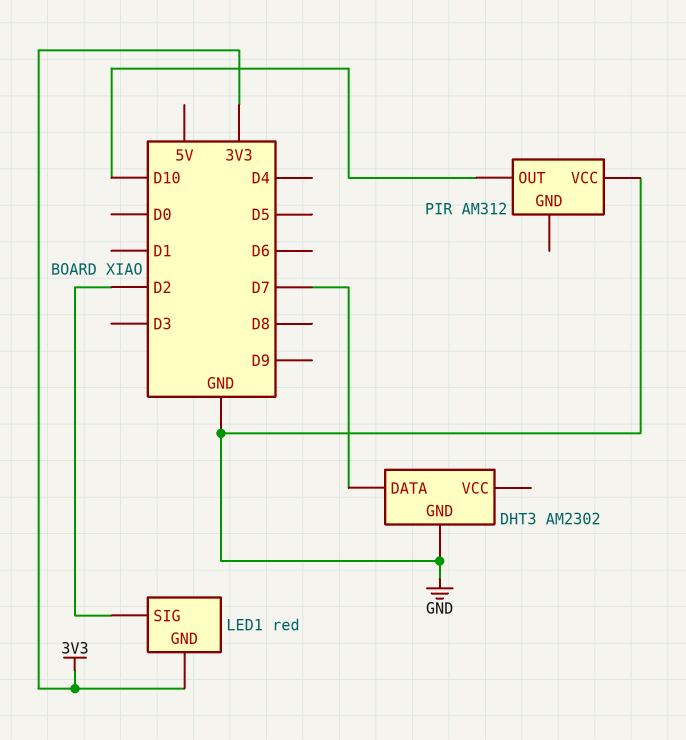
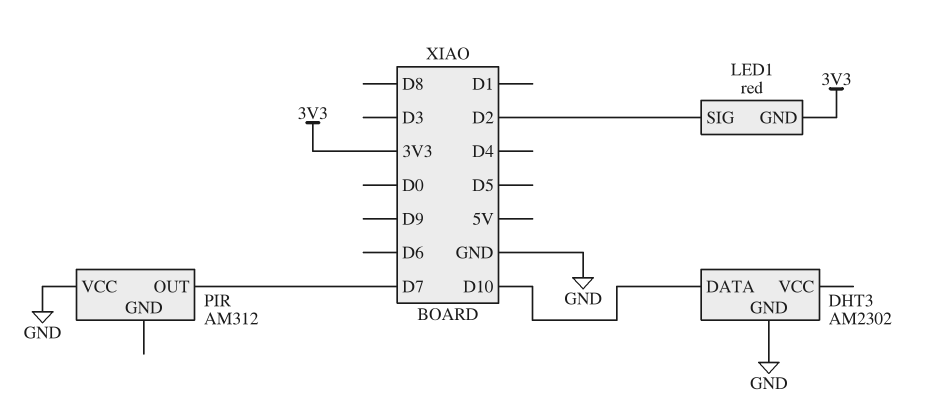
DHT3 pin DATA: D7 -> D10
PIR pin OUT: D10 -> D7

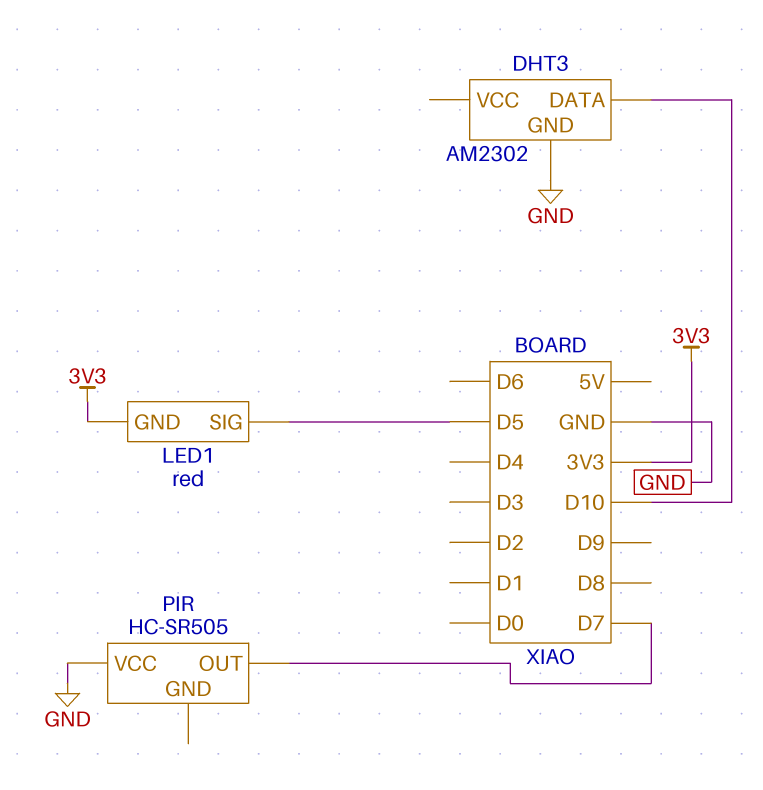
LED1 pin SIG: D2 -> D5
PIR: AM312 -> HC-SR505

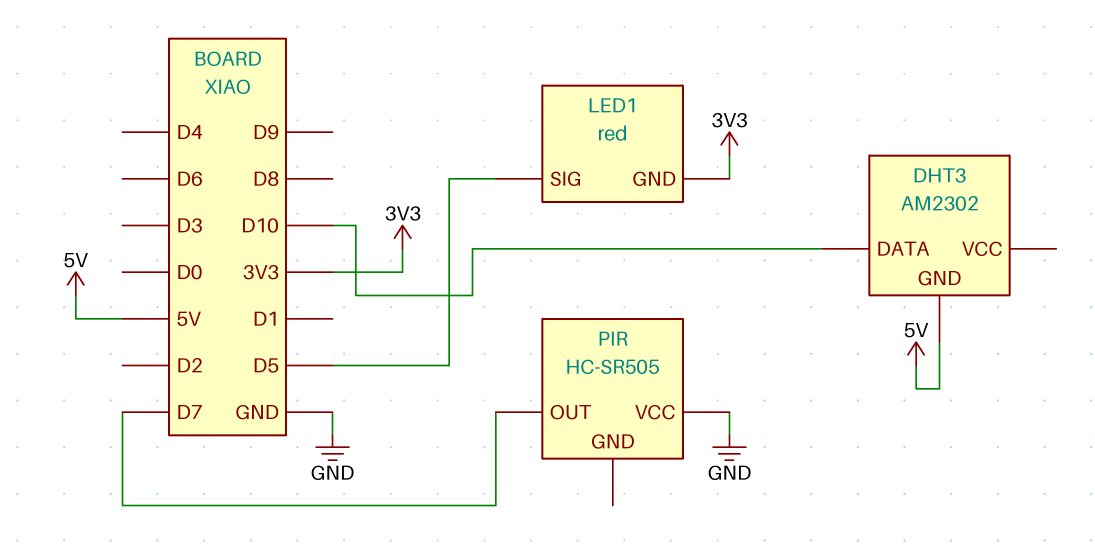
DHT3 pin GND: GND -> 5V

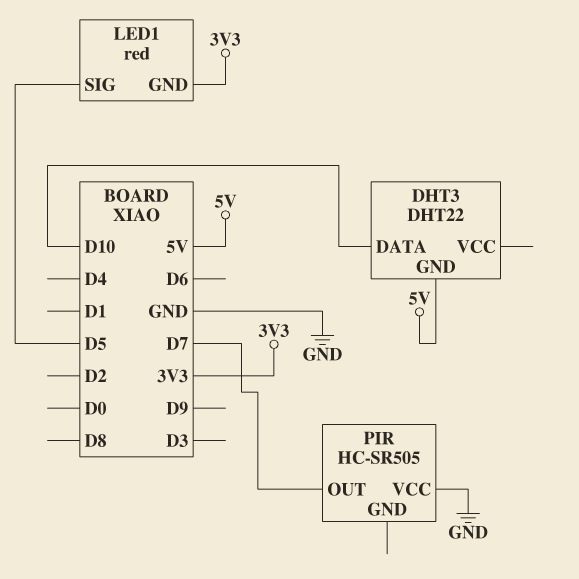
DHT3: AM2302 -> DHT22

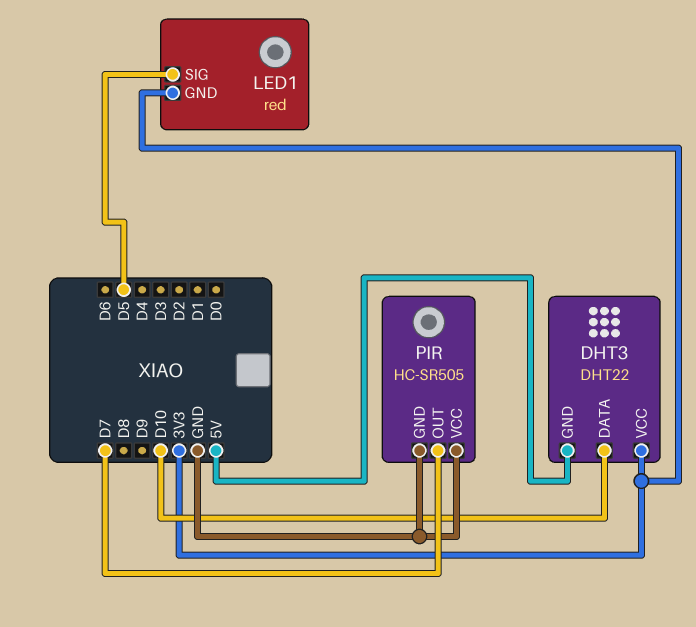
DHT3 pin VCC: none -> 3V3
PIR pin GND: none -> GND

